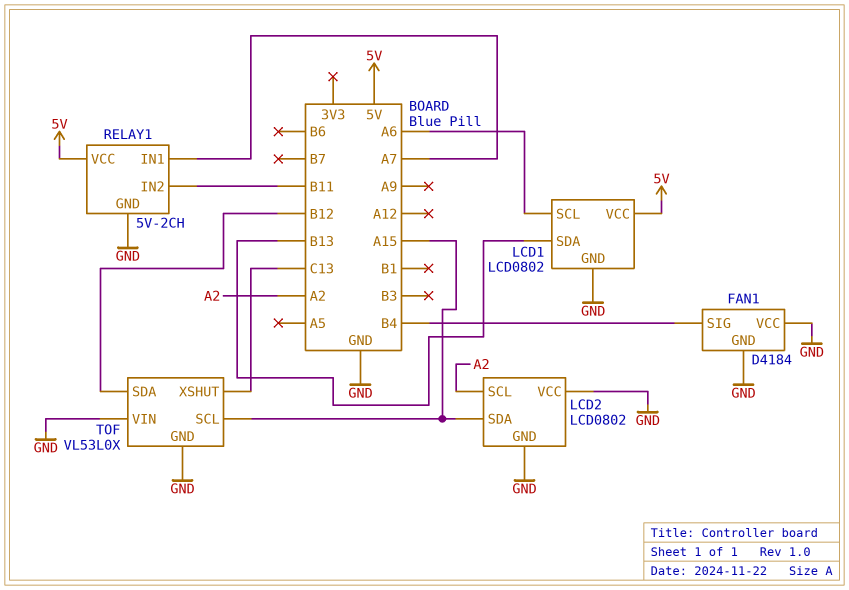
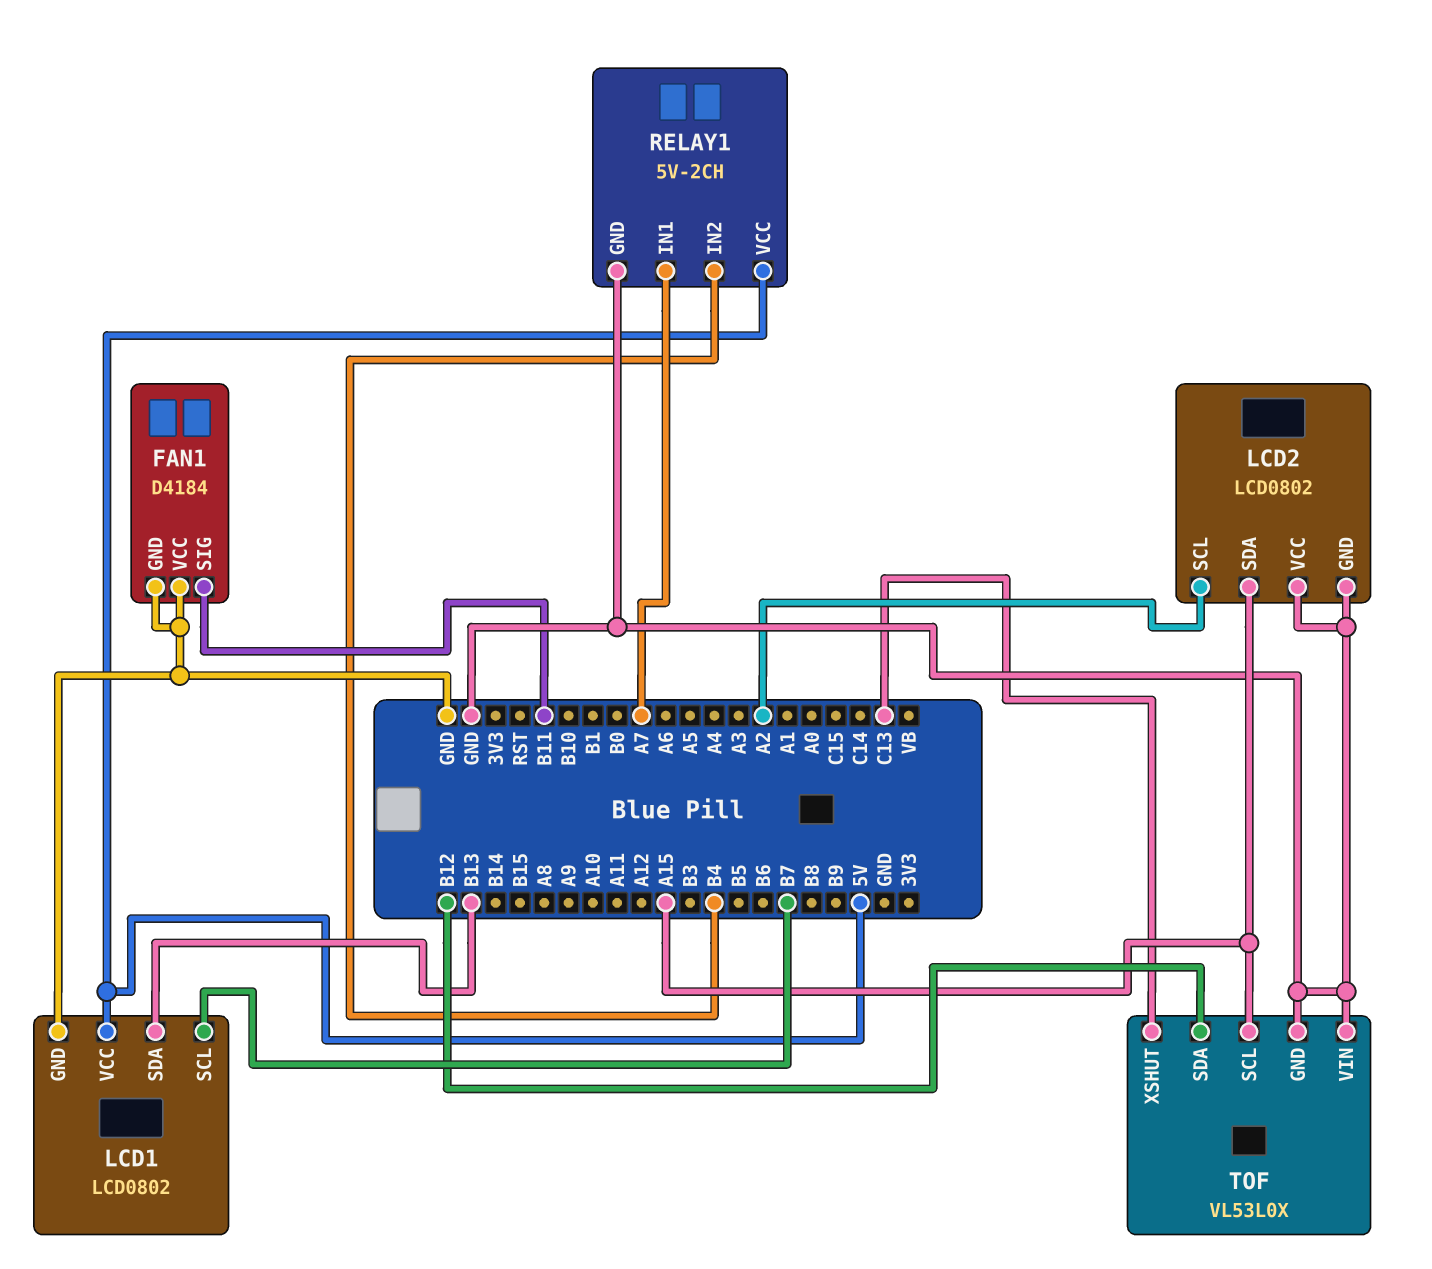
FAN1 pin SIG: B4 -> B11
LCD1 pin SCL: A6 -> B7
RELAY1 pin IN2: B11 -> B4

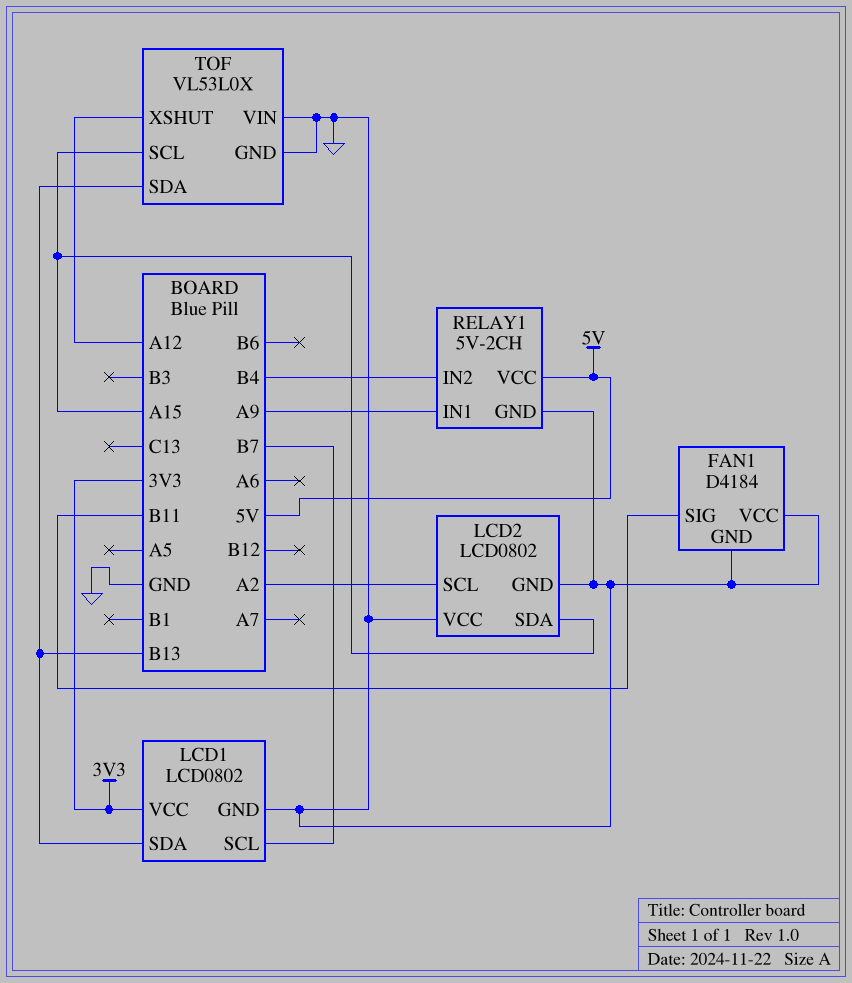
LCD1 pin VCC: 5V -> 3V3
RELAY1 pin IN1: A7 -> A9
TOF pin SDA: B12 -> B13
TOF pin XSHUT: C13 -> A12

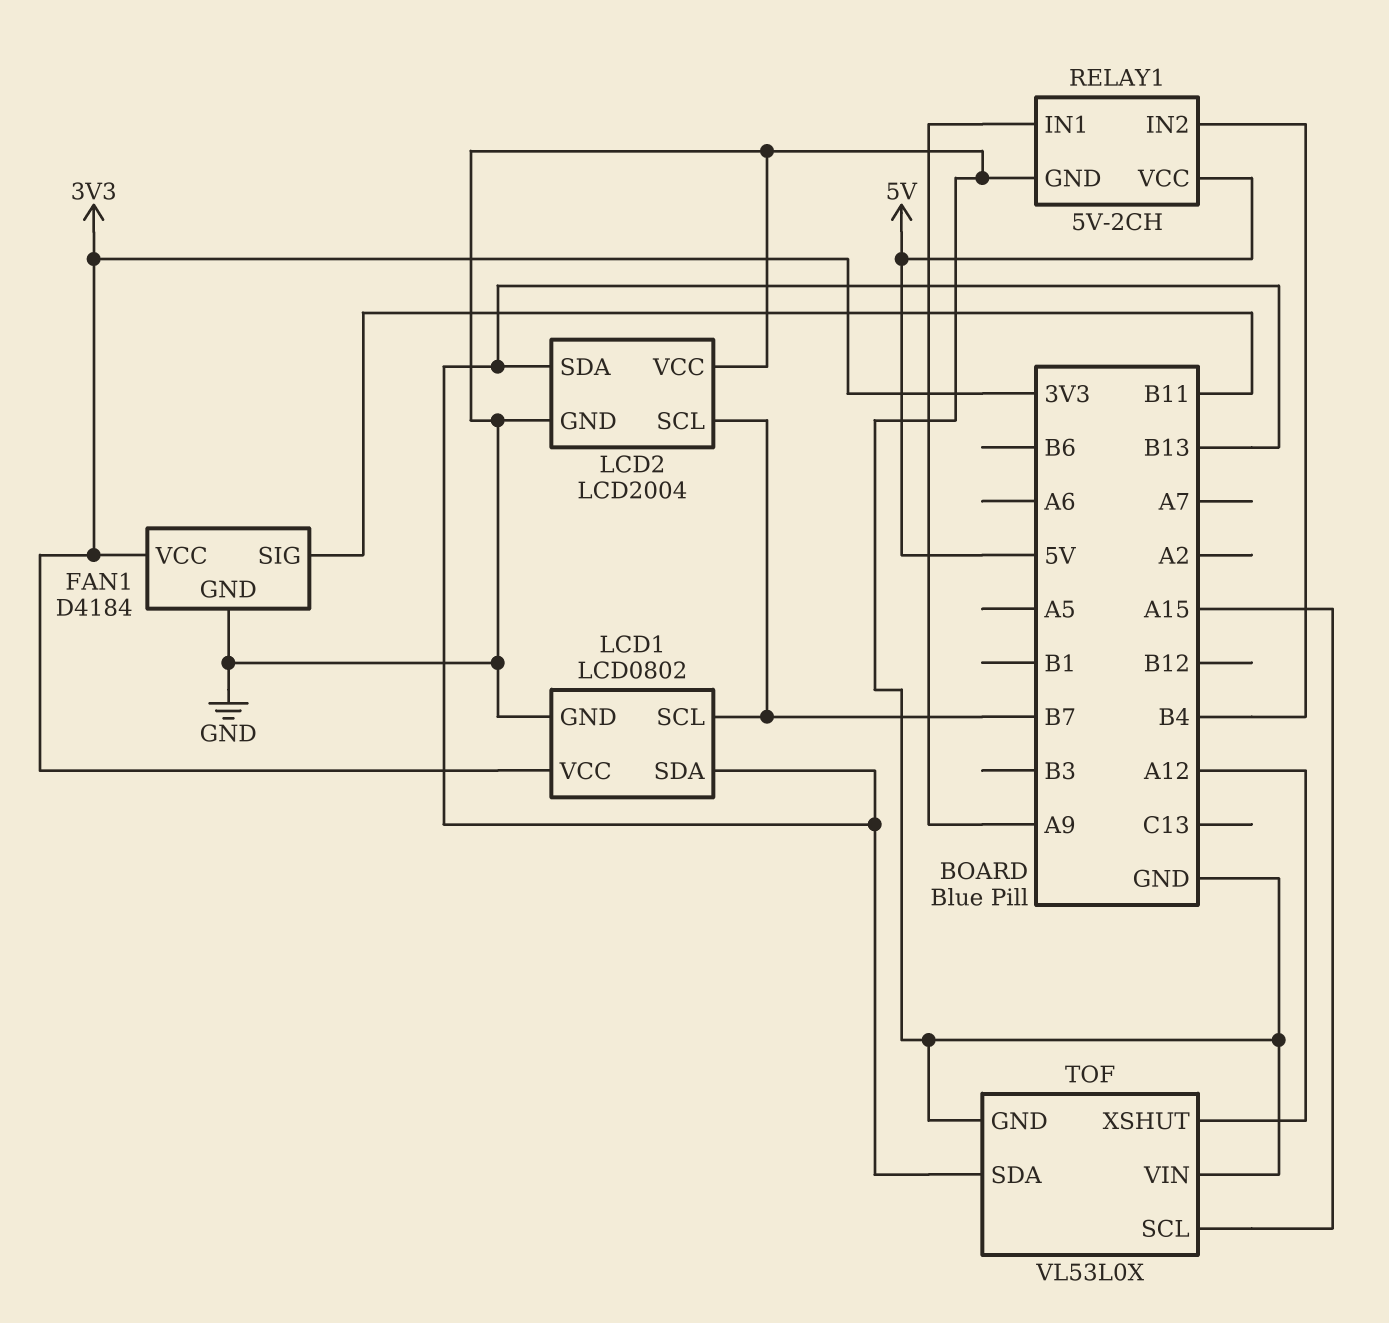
FAN1 pin VCC: GND -> 3V3
LCD2: LCD0802 -> LCD2004
LCD2 pin SCL: A2 -> B7
LCD2 pin SDA: A15 -> B13

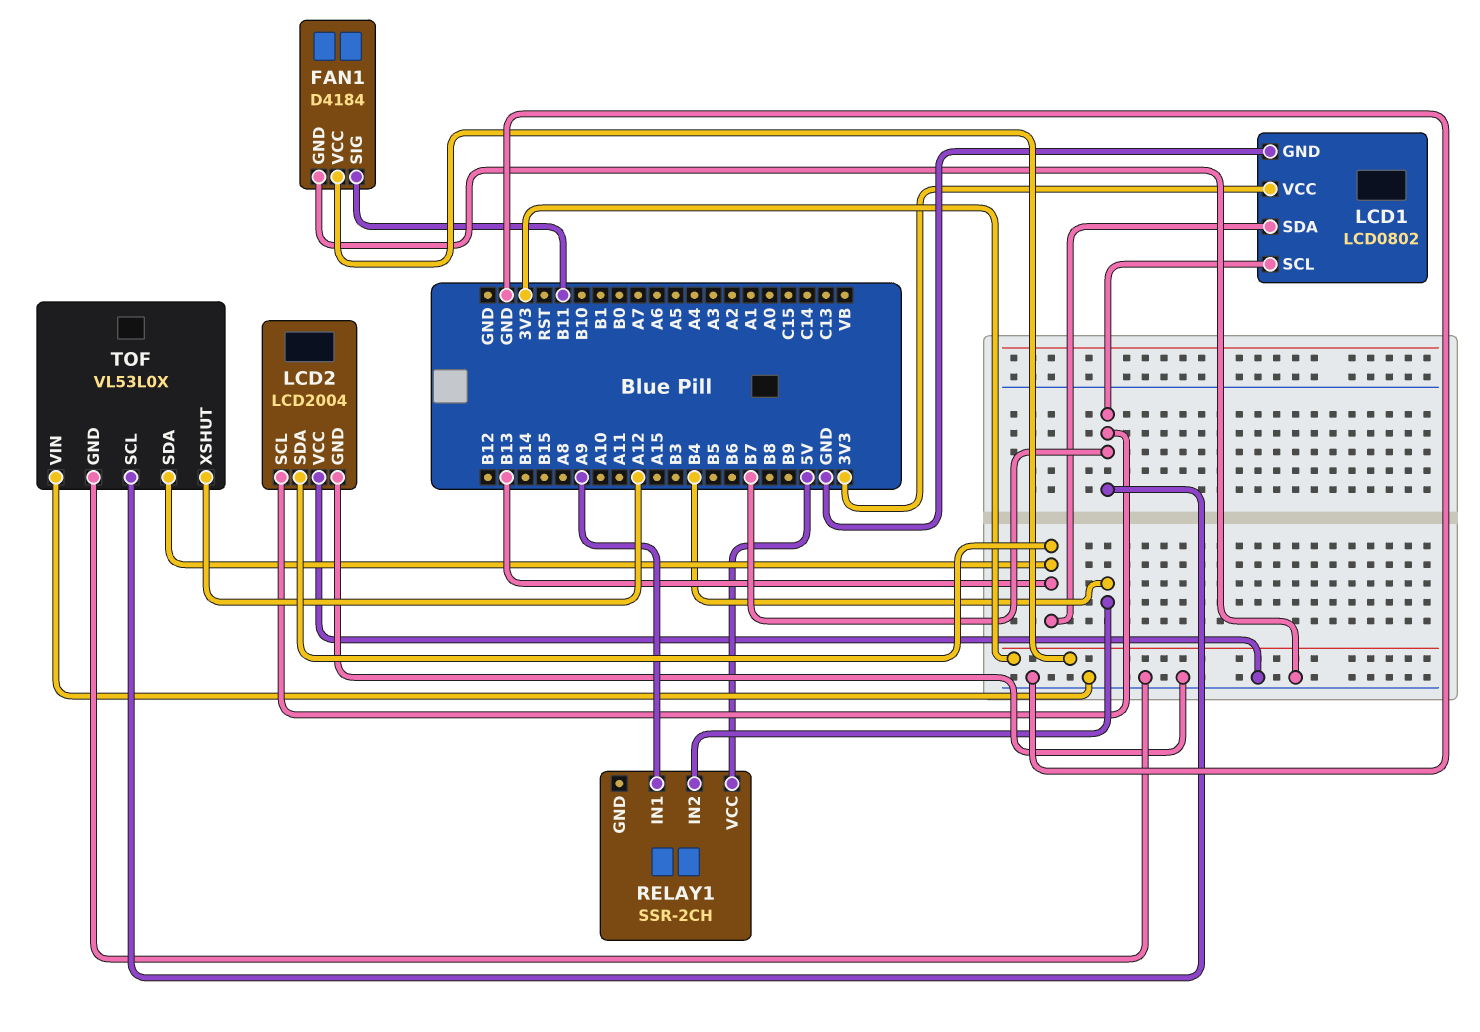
RELAY1: 5V-2CH -> SSR-2CH
RELAY1 pin GND: GND -> none
TOF pin SCL: A15 -> B7

